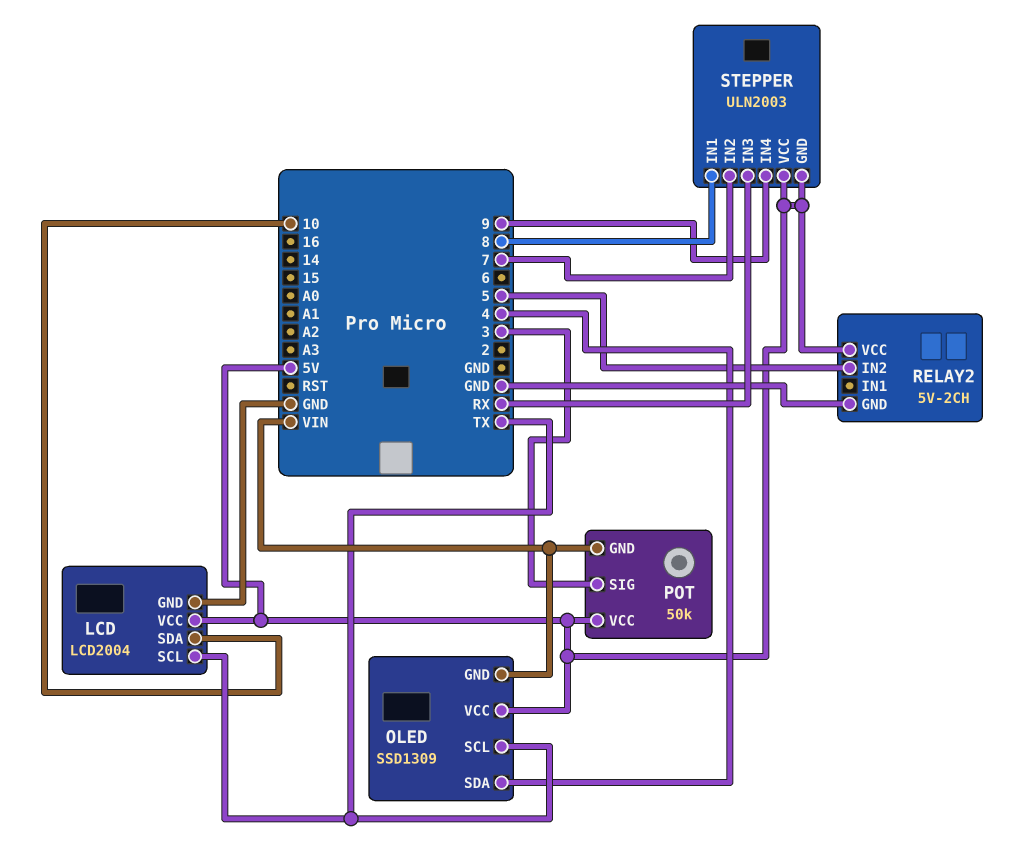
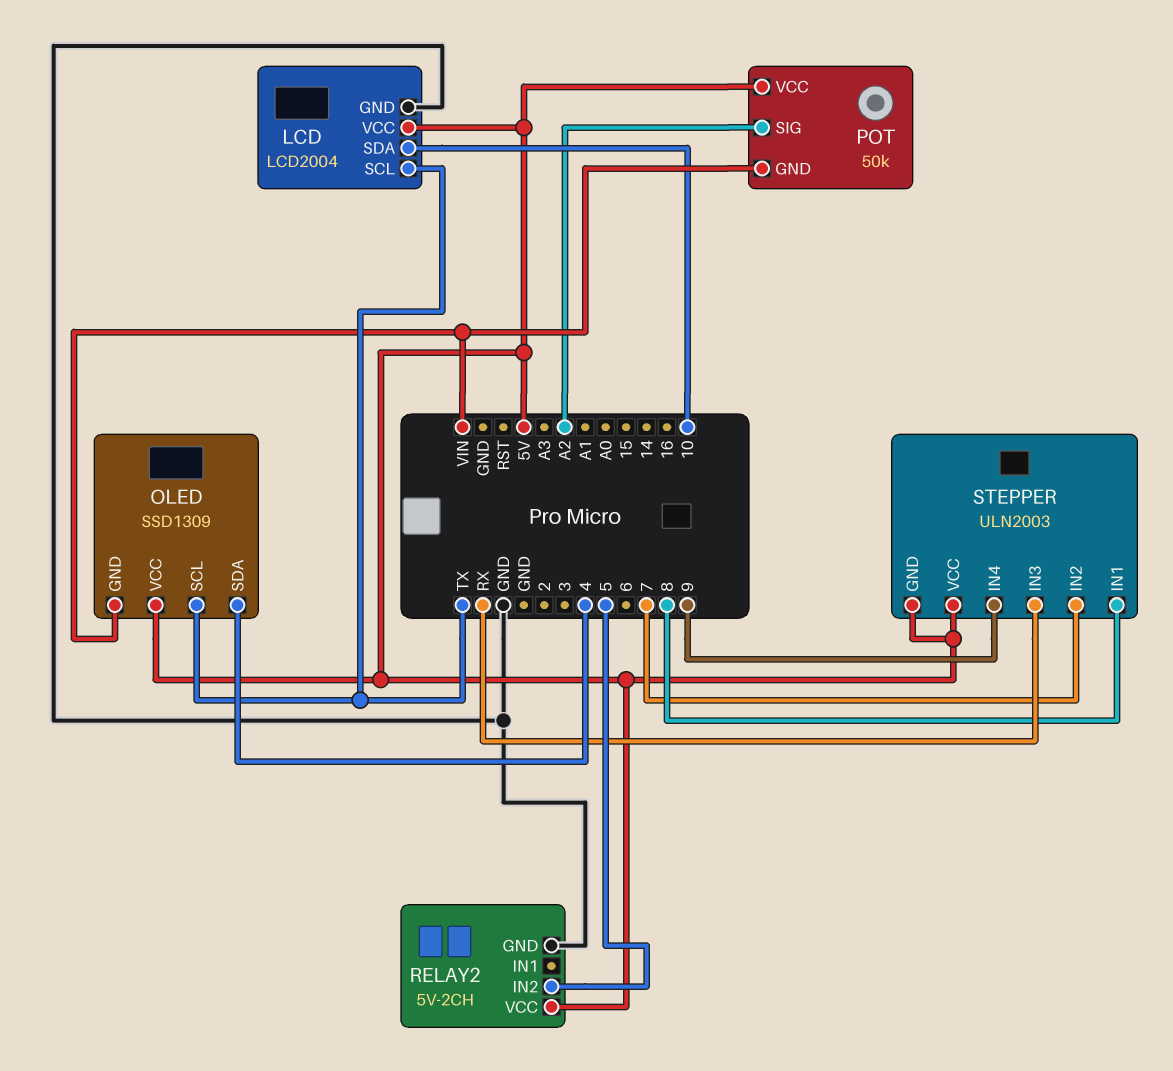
POT pin SIG: 3 -> A2

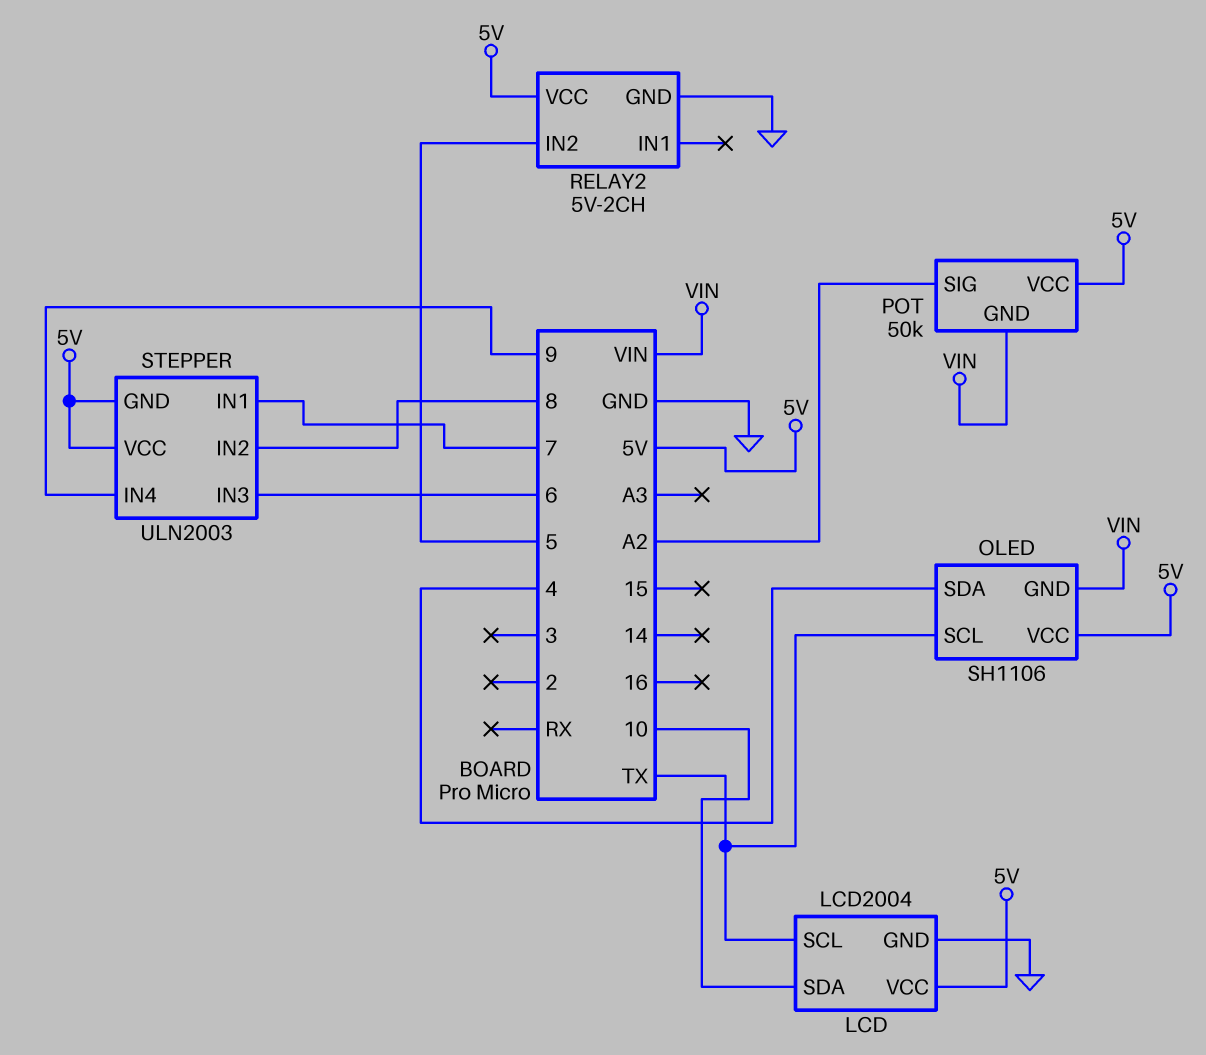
OLED: SSD1309 -> SH1106
STEPPER pin IN1: 8 -> 7
STEPPER pin IN2: 7 -> 8
STEPPER pin IN3: RX -> 6

